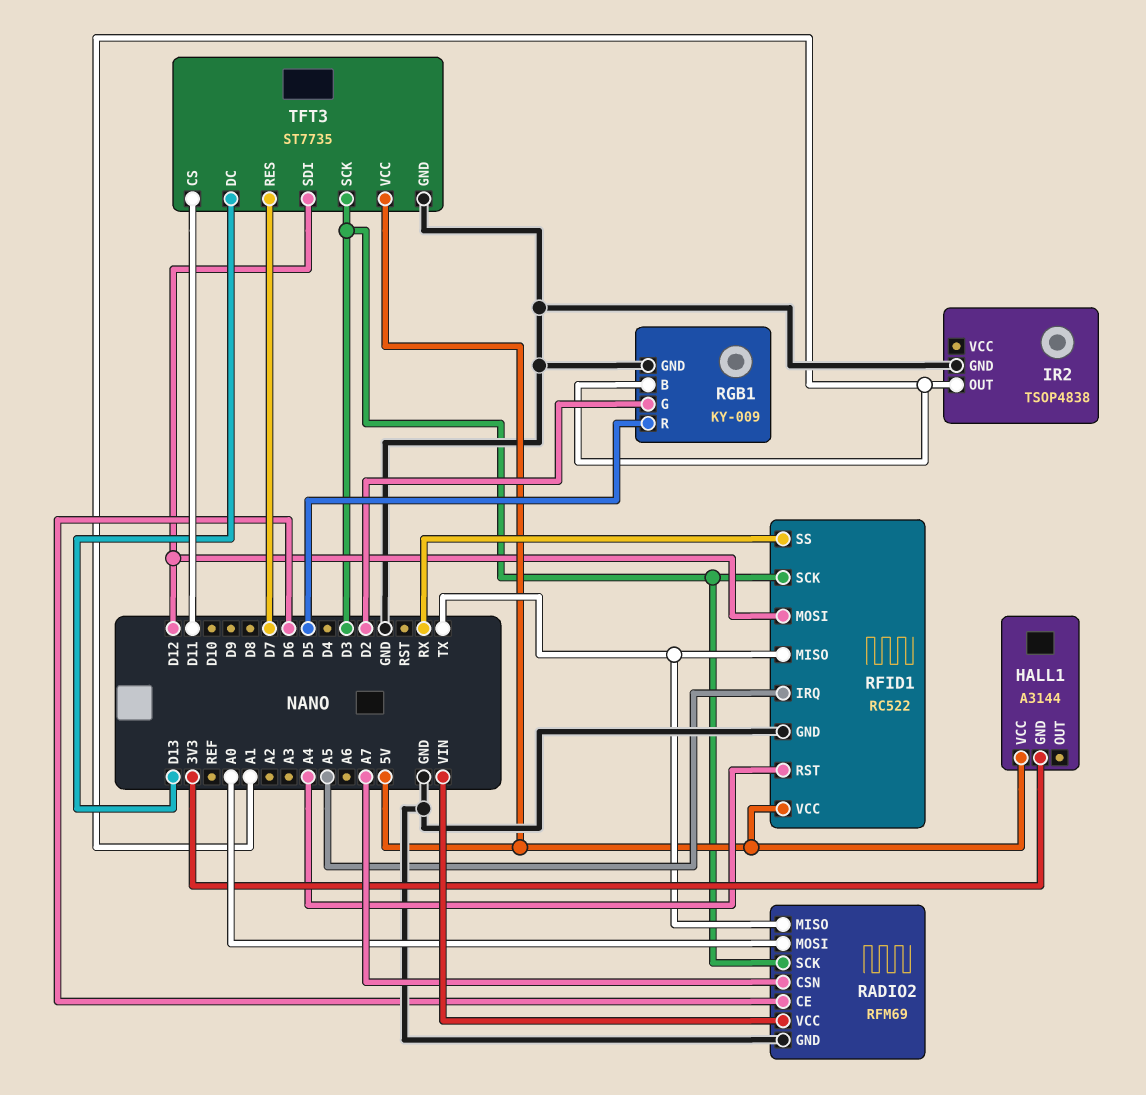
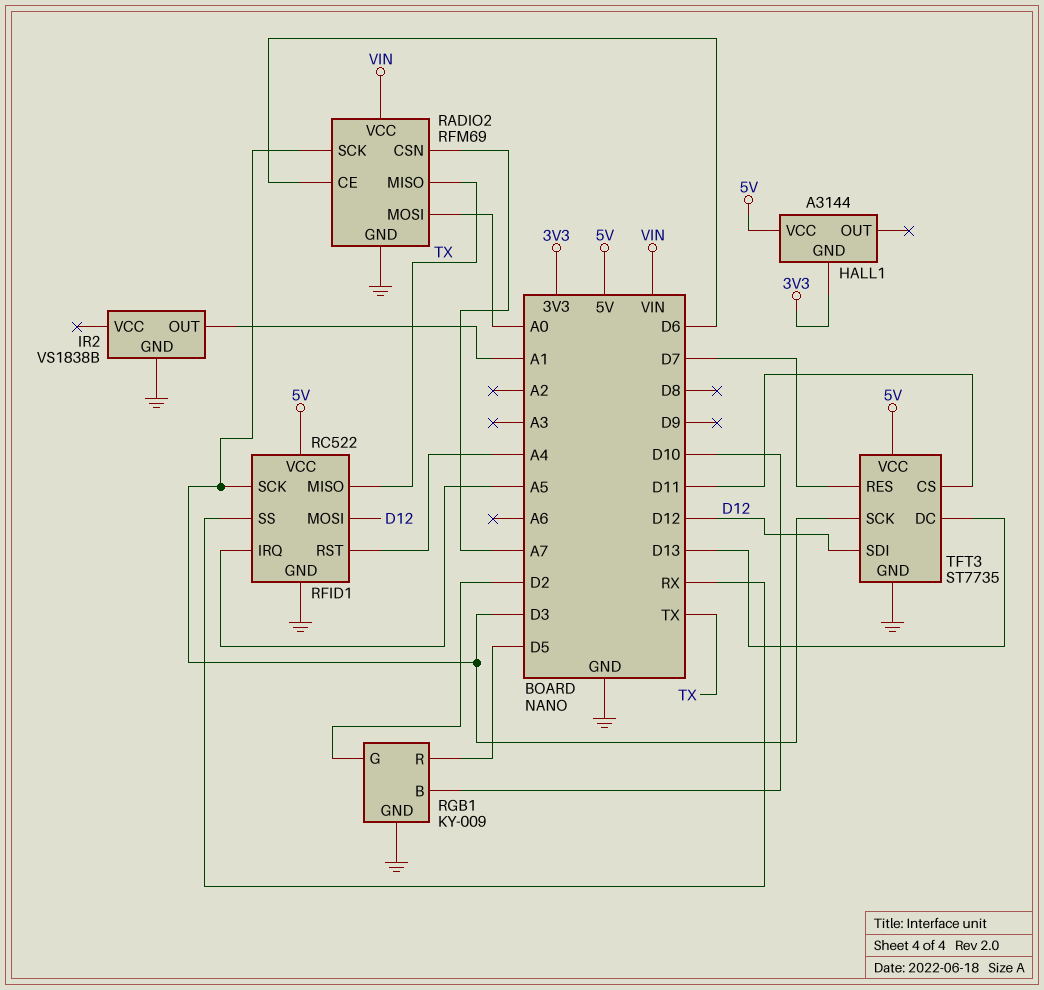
IR2: TSOP4838 -> VS1838B
RGB1 pin B: A1 -> D10

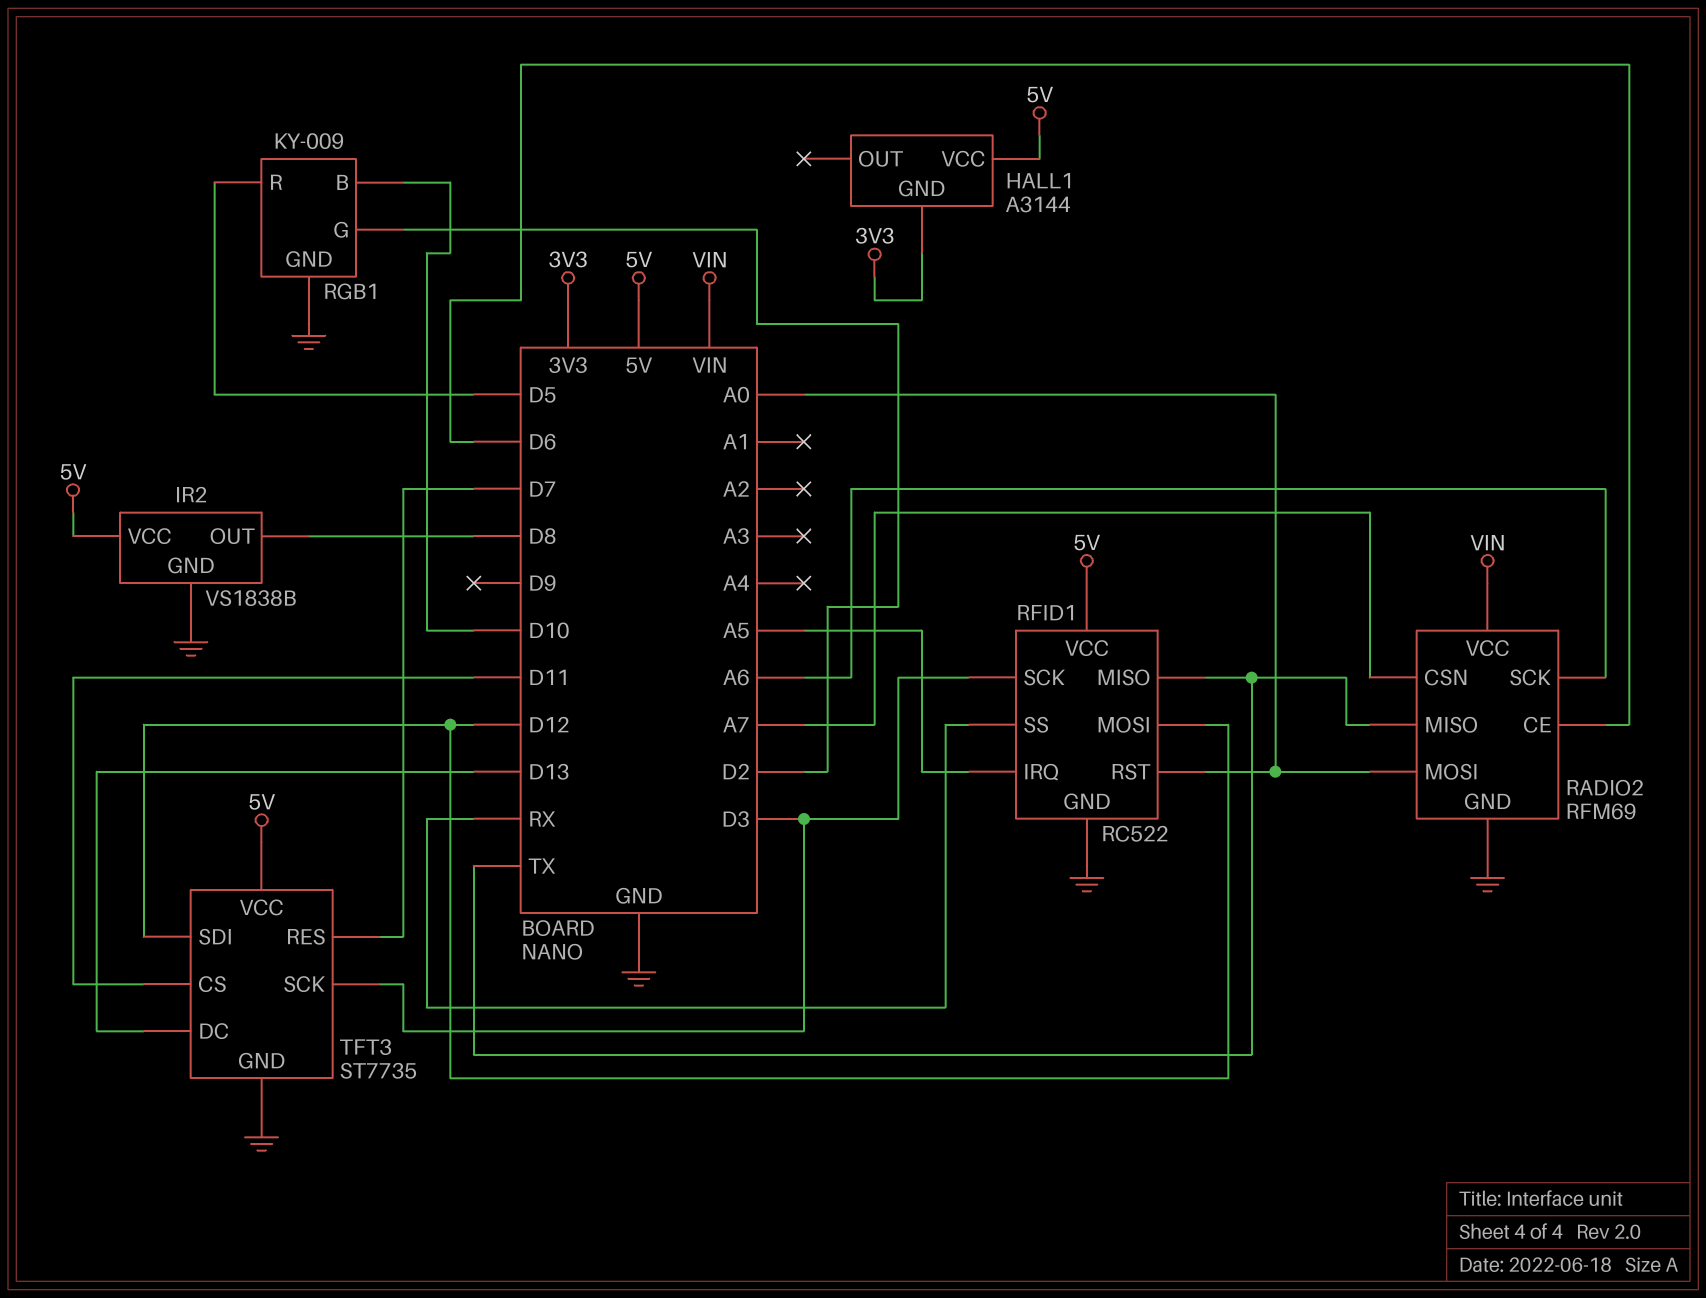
IR2 pin OUT: A1 -> D8
IR2 pin VCC: none -> 5V
RADIO2 pin SCK: D3 -> A6
RFID1 pin RST: A4 -> A0

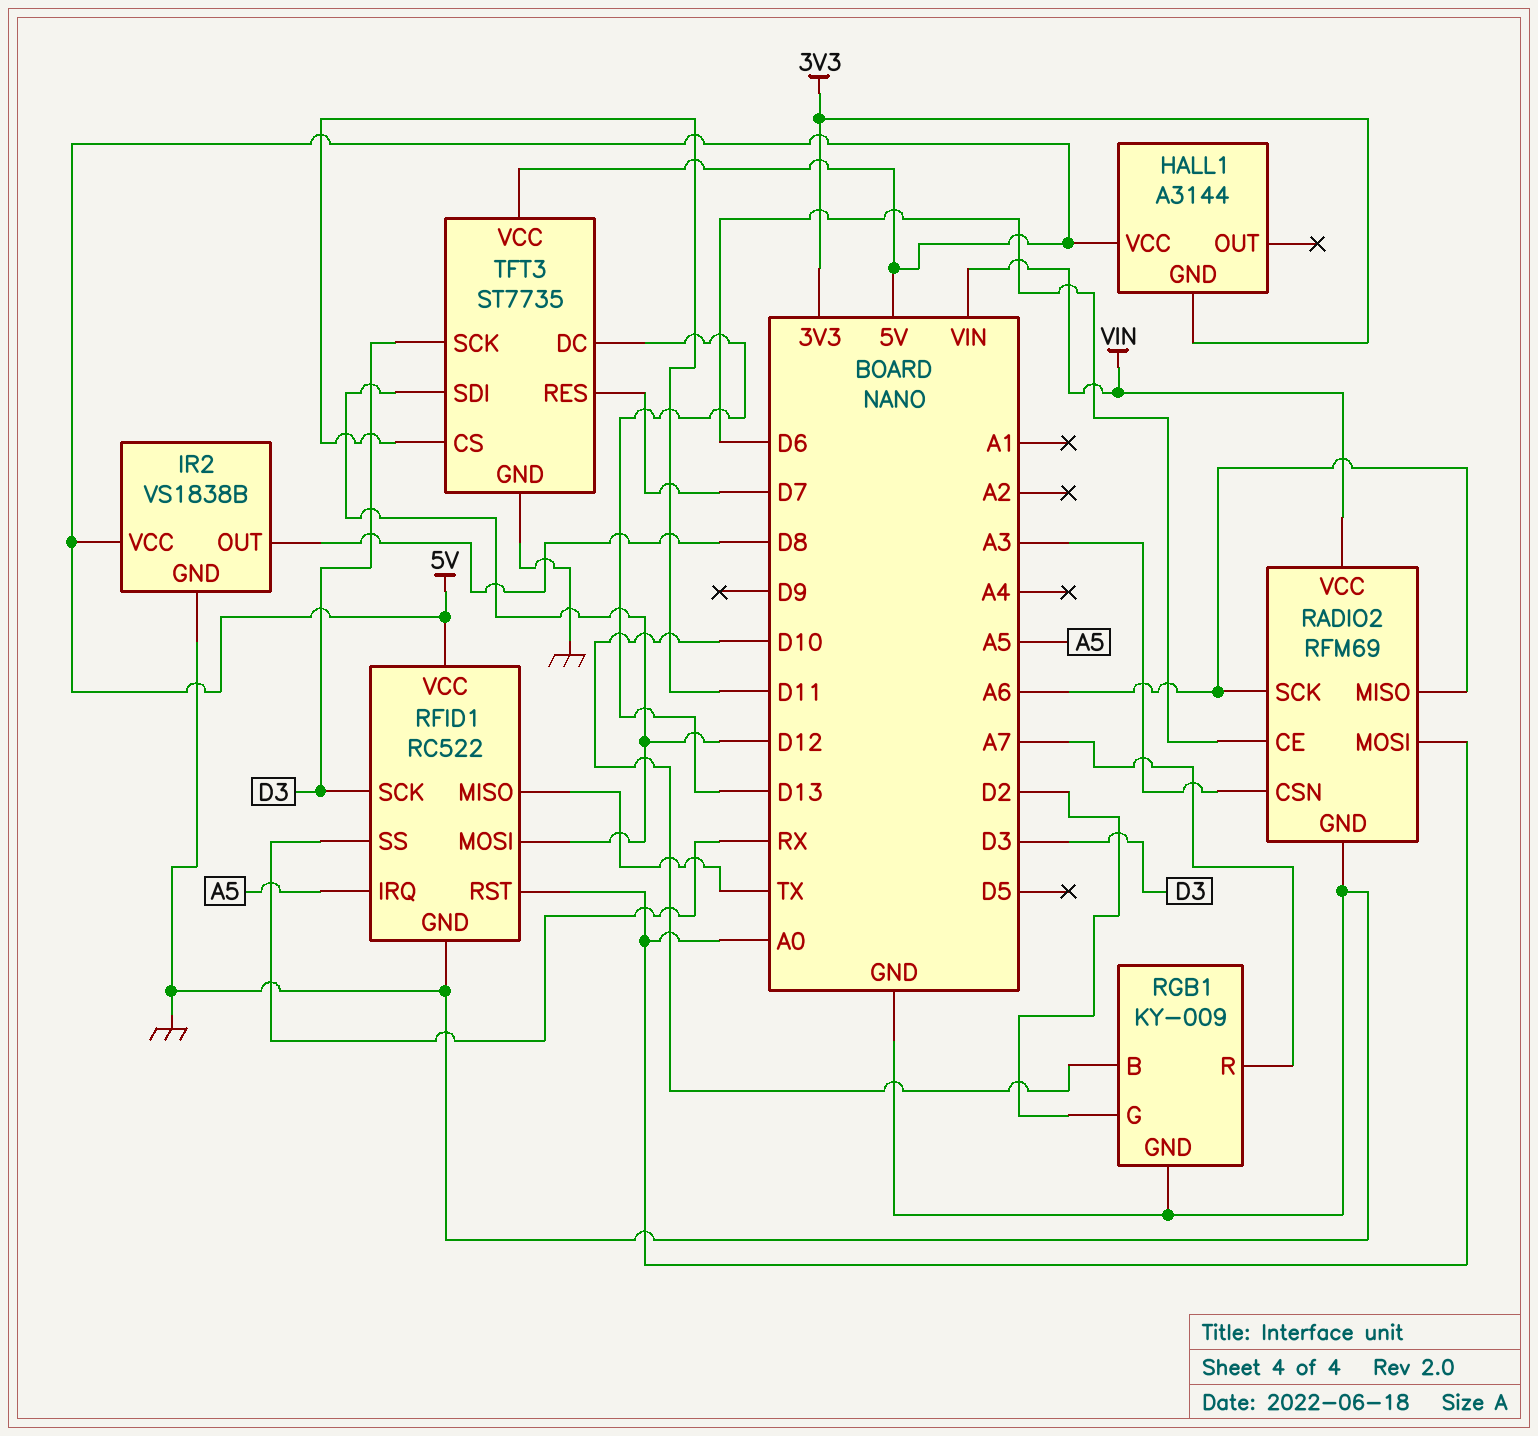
RADIO2 pin CSN: A7 -> A3
RADIO2 pin MISO: TX -> A6
RGB1 pin R: D5 -> A7

